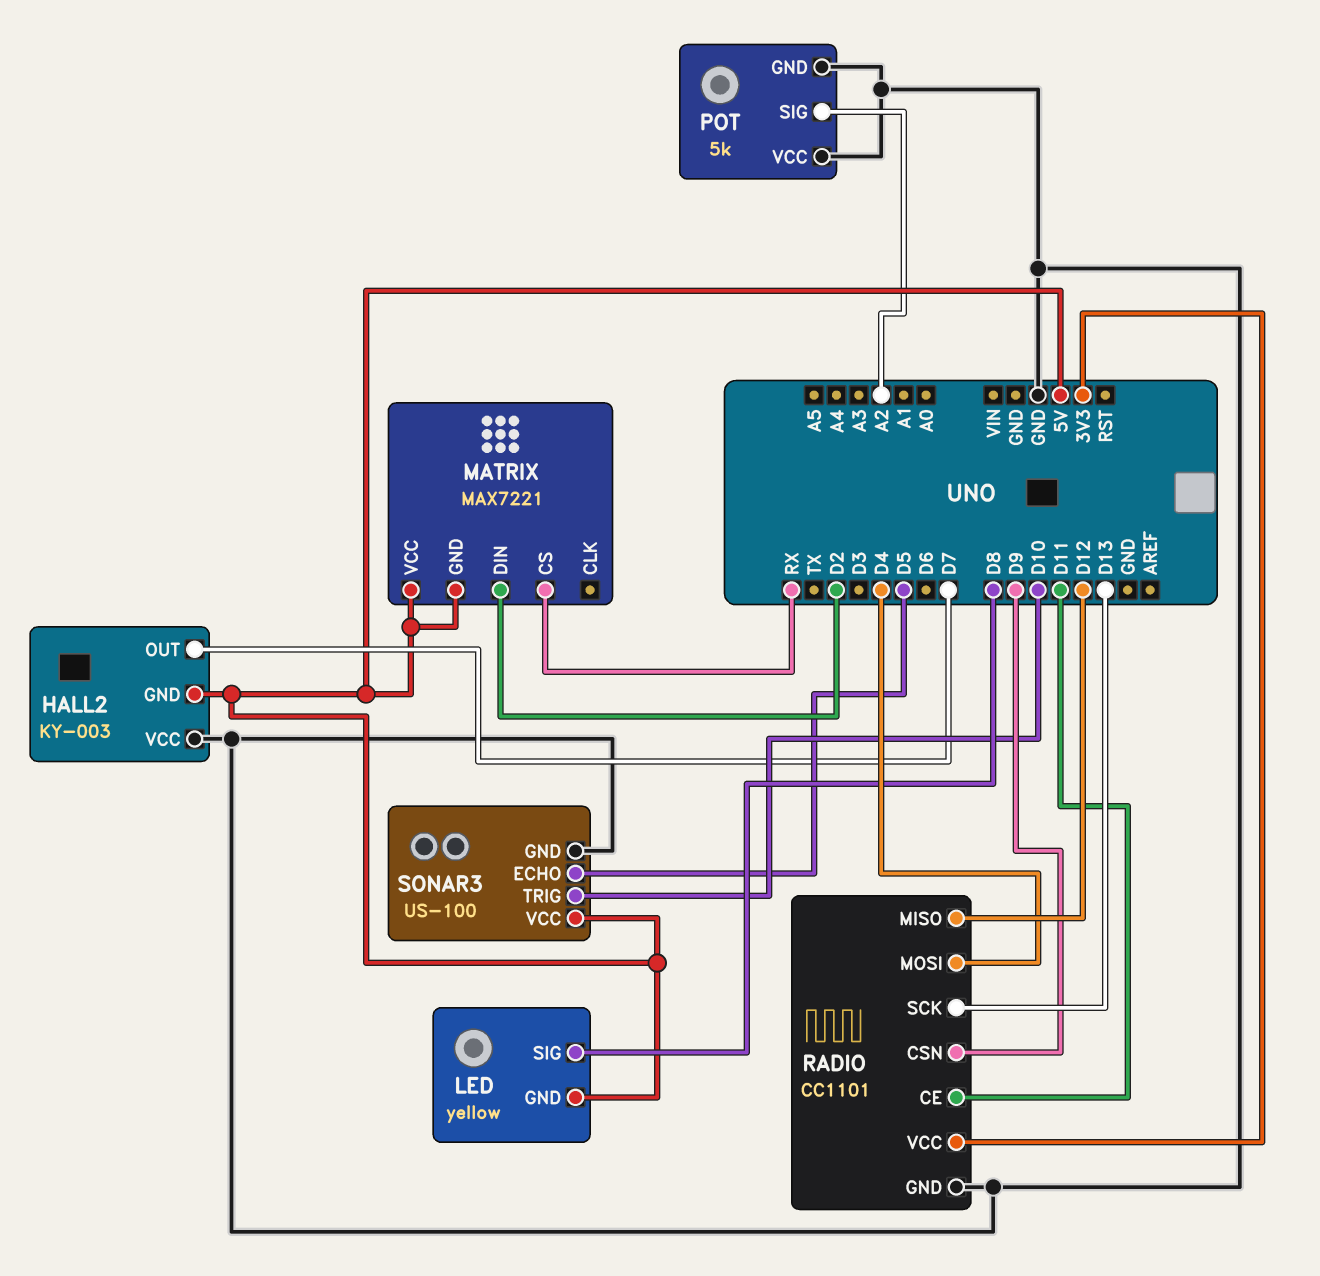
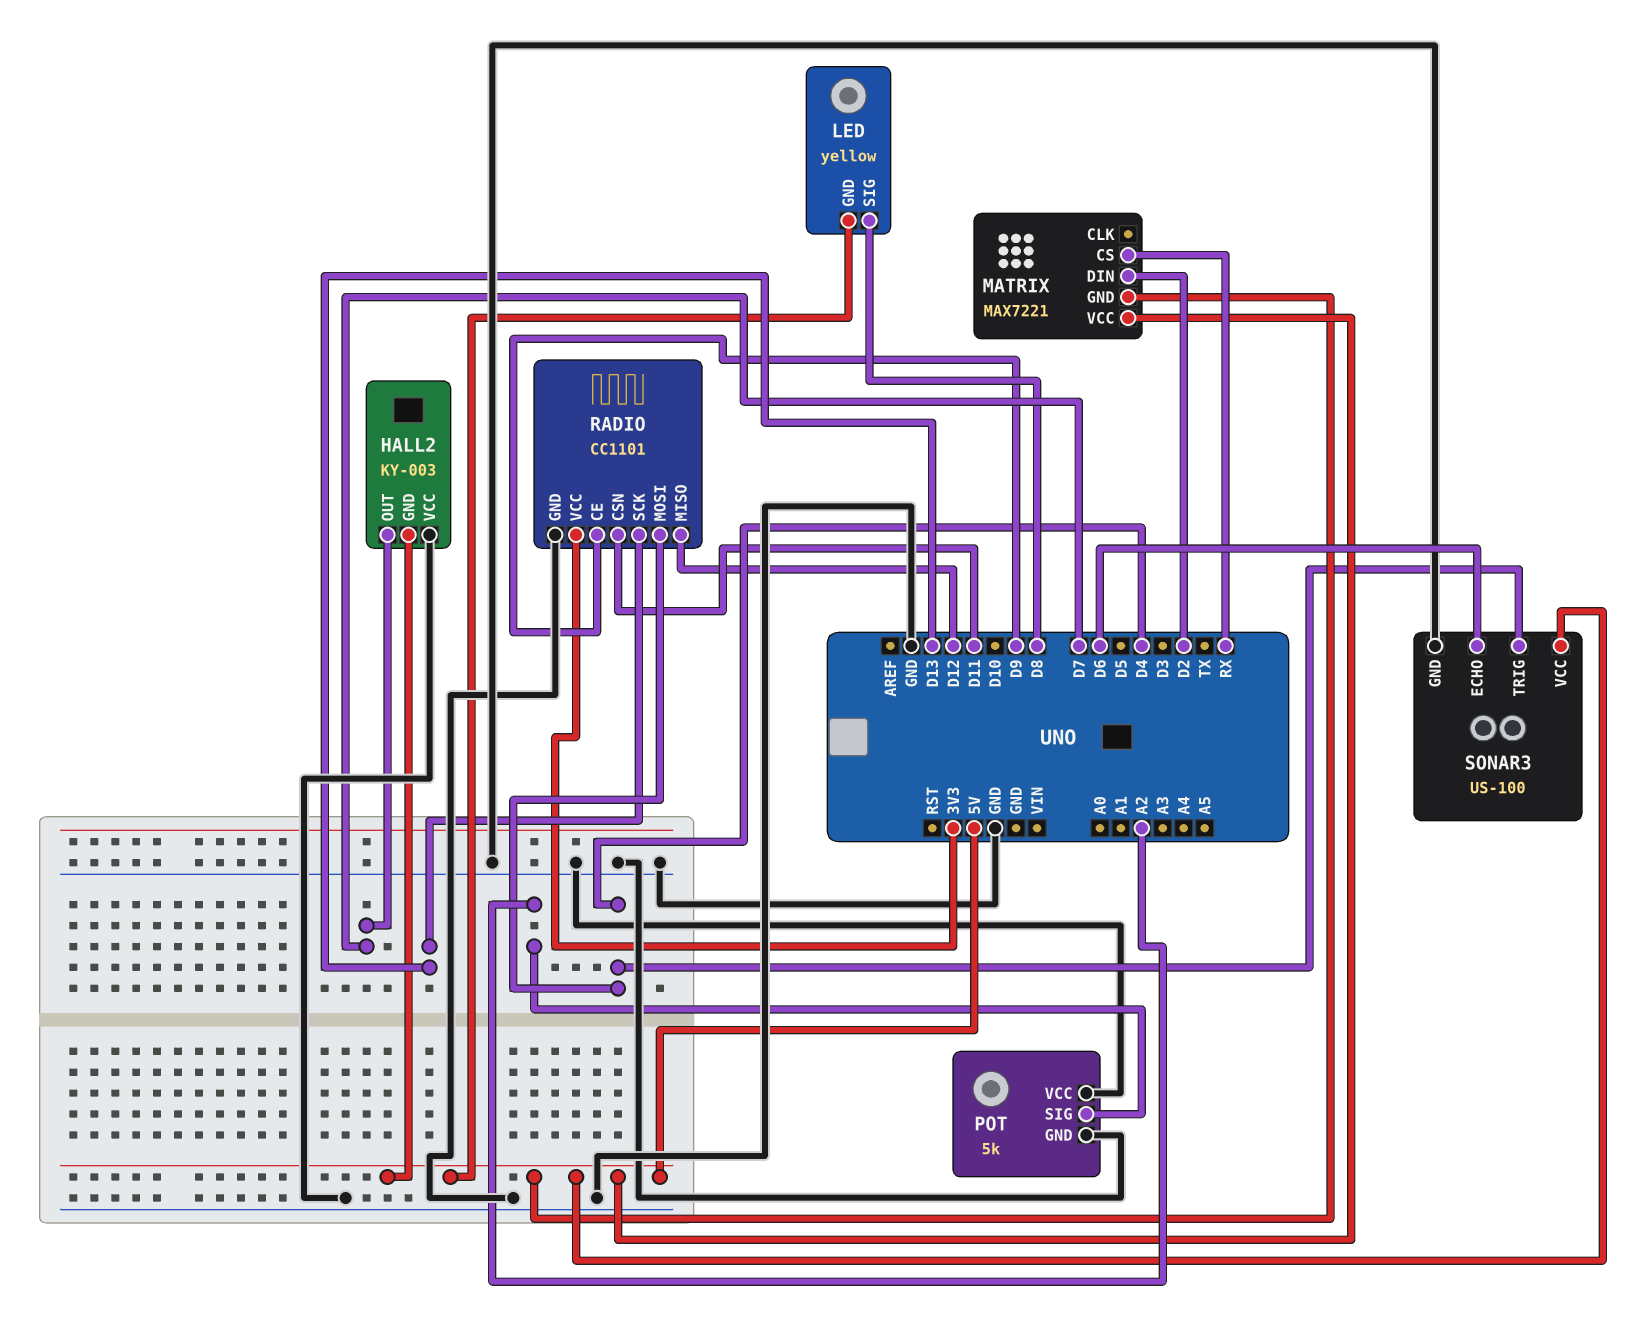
RADIO pin CE: D11 -> D9
RADIO pin CSN: D9 -> D11
SONAR3 pin ECHO: D5 -> D6
SONAR3 pin TRIG: D10 -> D4

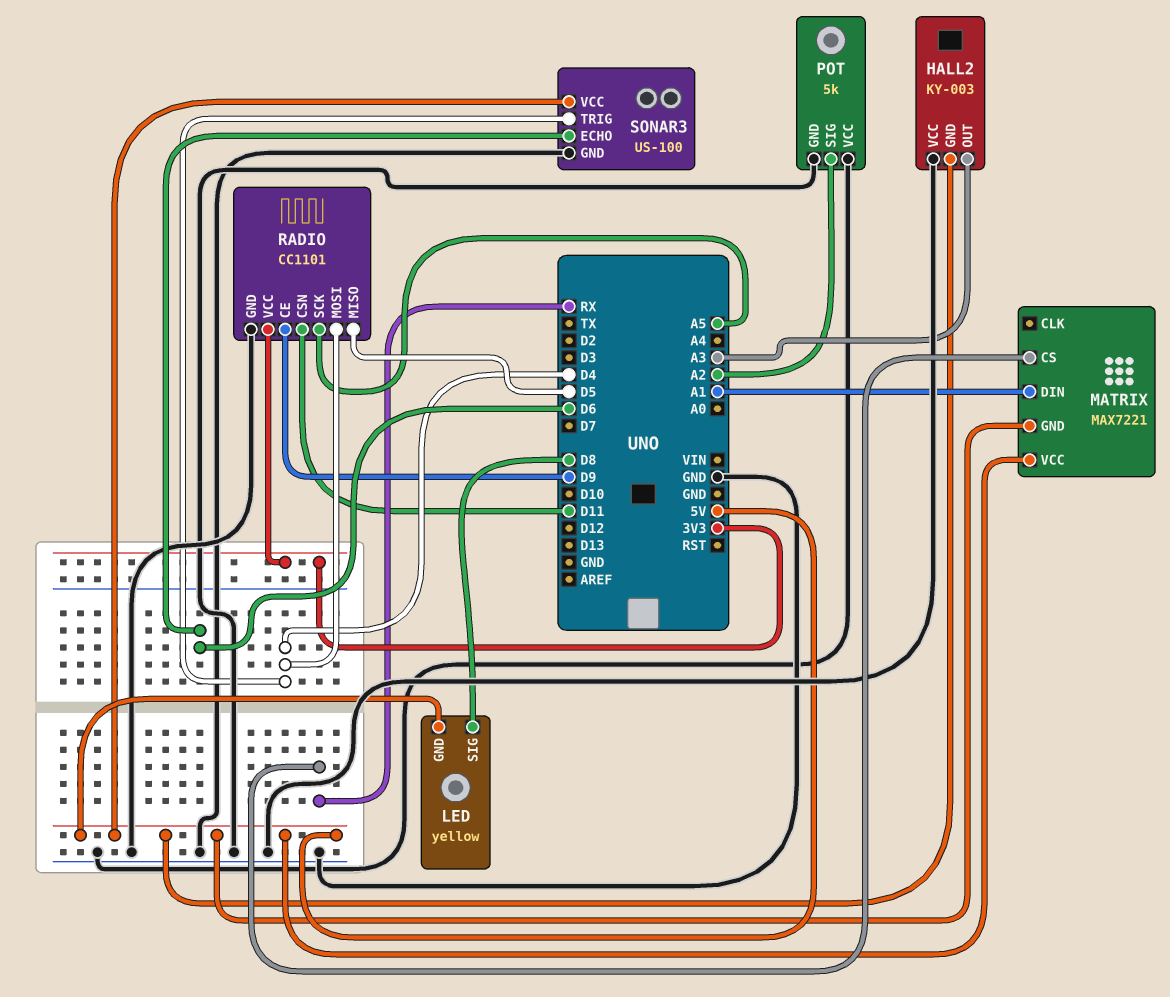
HALL2 pin OUT: D7 -> A3
MATRIX pin DIN: D2 -> A1
RADIO pin MISO: D12 -> D5
RADIO pin SCK: D13 -> A5

